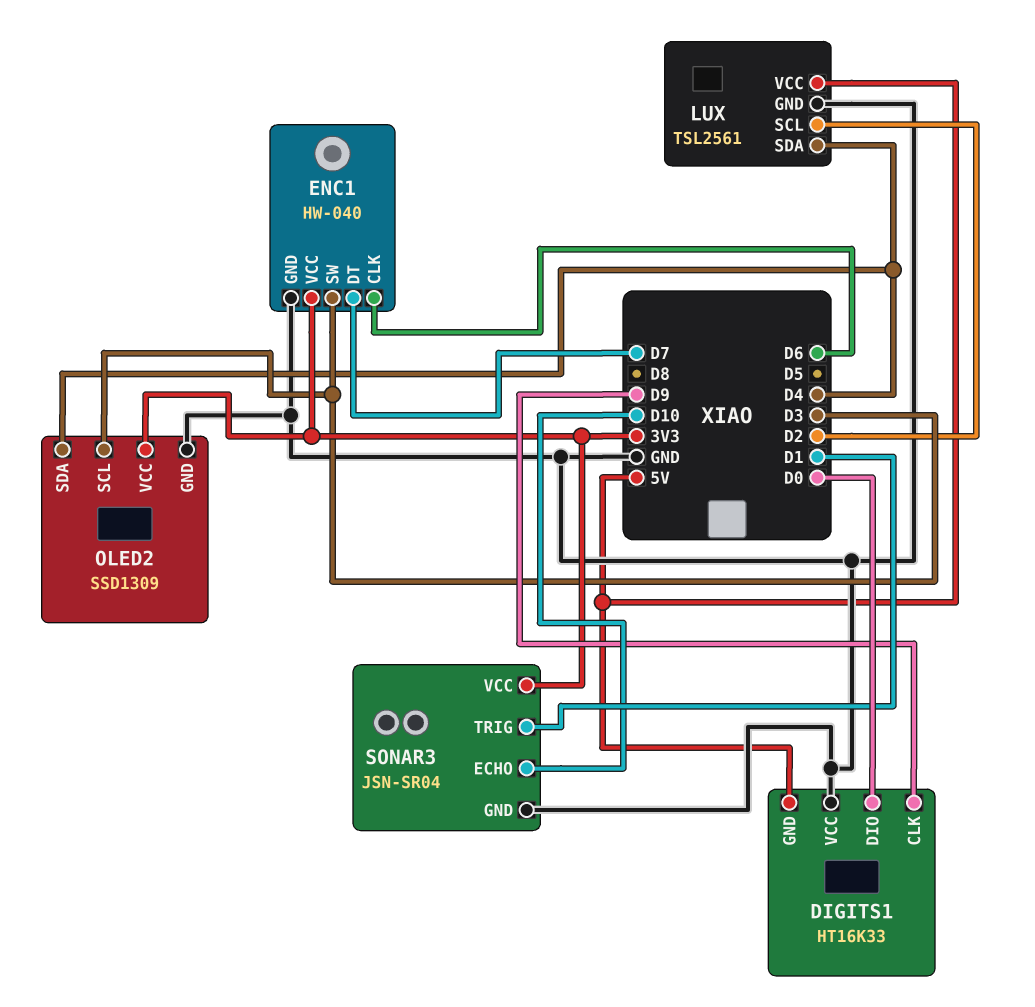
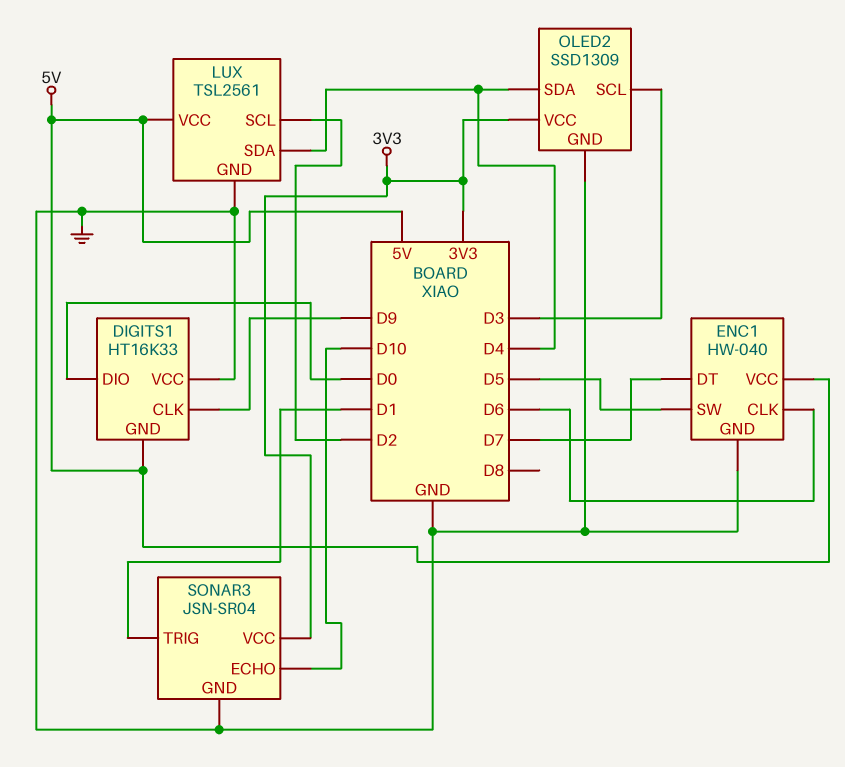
ENC1 pin SW: D3 -> D5
ENC1 pin VCC: 3V3 -> 5V

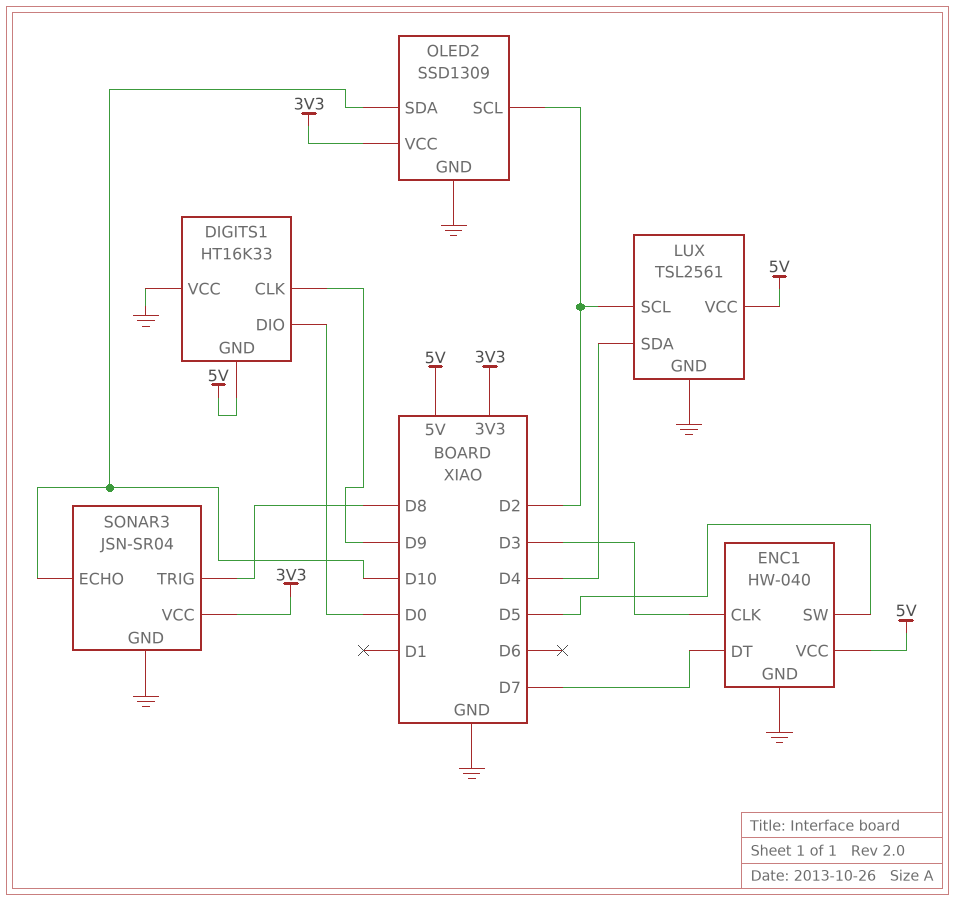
ENC1 pin CLK: D6 -> D3
OLED2 pin SCL: D3 -> D2
OLED2 pin SDA: D4 -> D10
SONAR3 pin TRIG: D1 -> D8

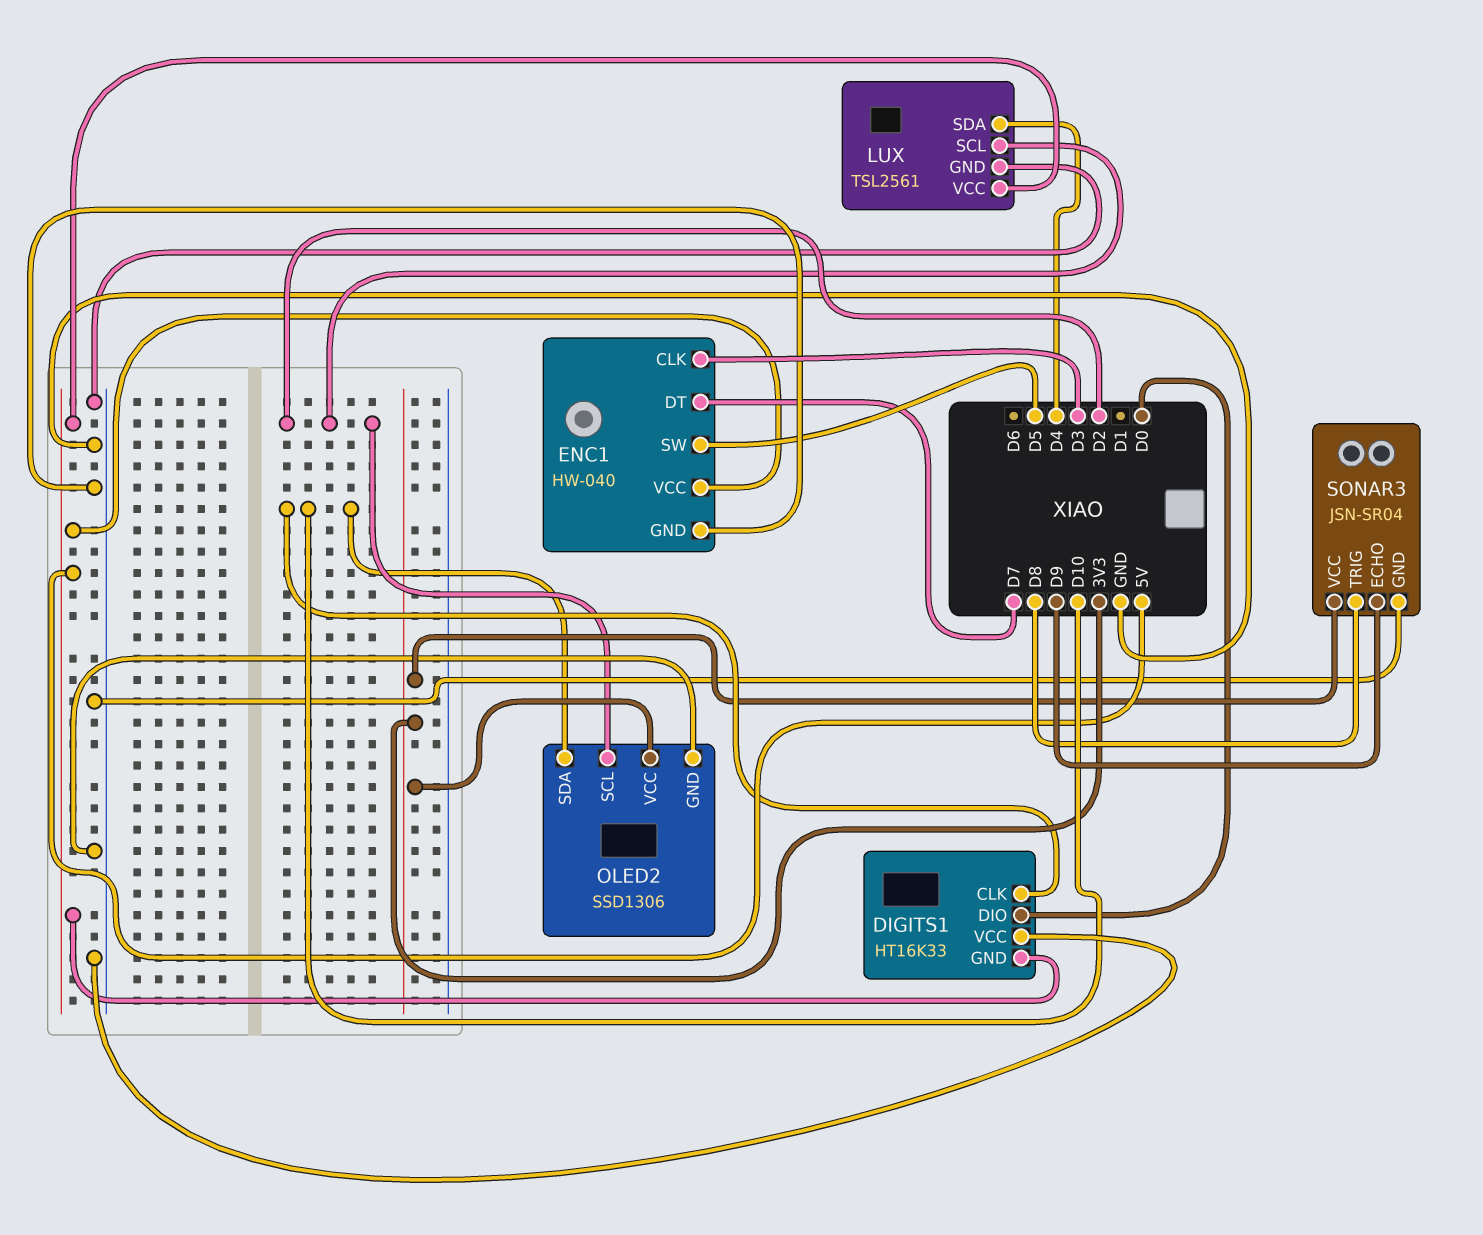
DIGITS1 pin CLK: D9 -> D10
OLED2: SSD1309 -> SSD1306
SONAR3 pin ECHO: D10 -> D9

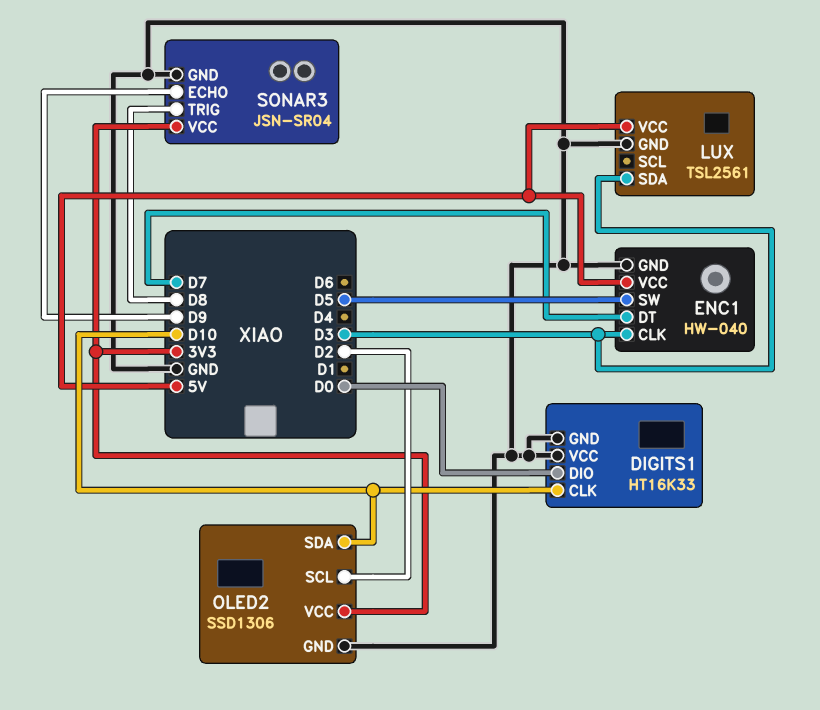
DIGITS1 pin GND: 5V -> GND
LUX pin SCL: D2 -> none
LUX pin SDA: D4 -> D3

